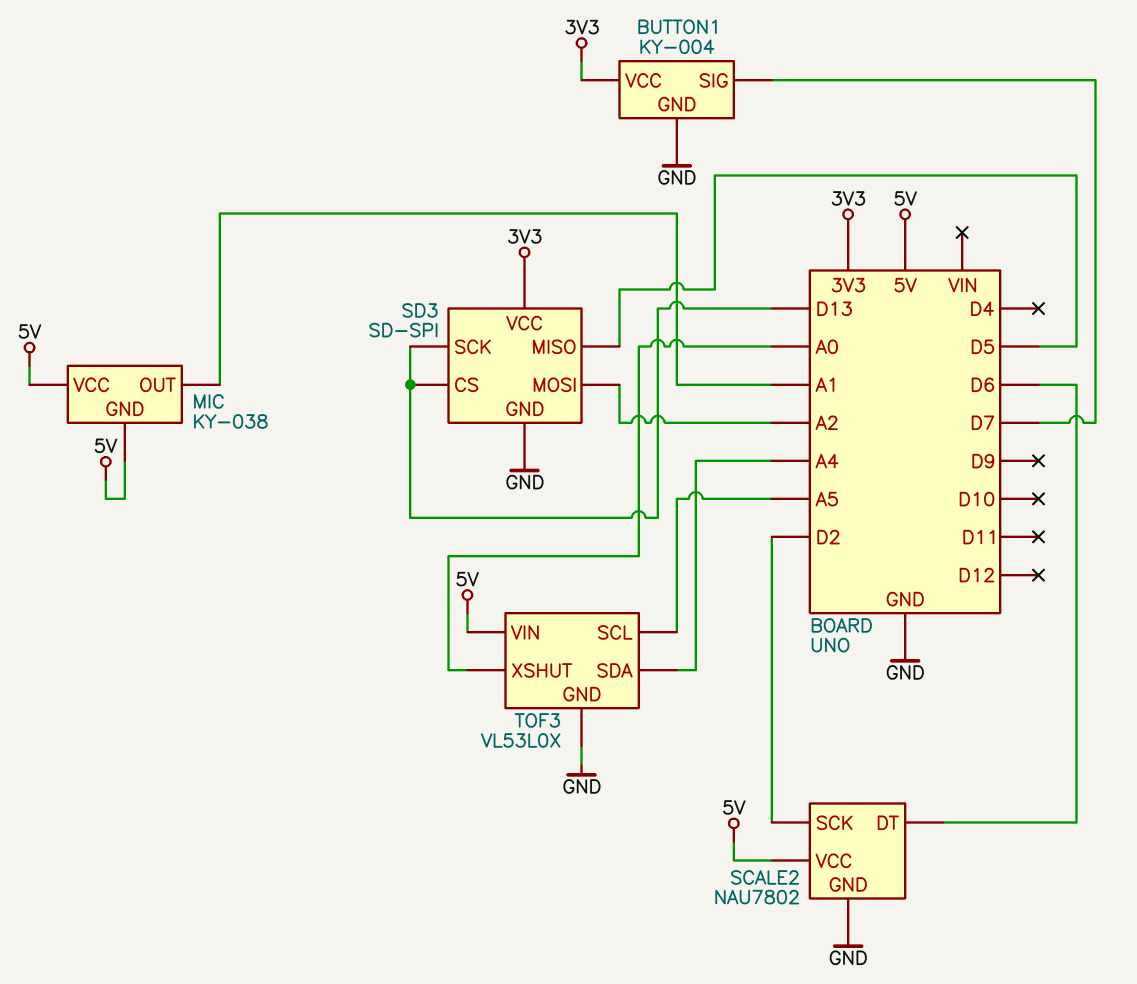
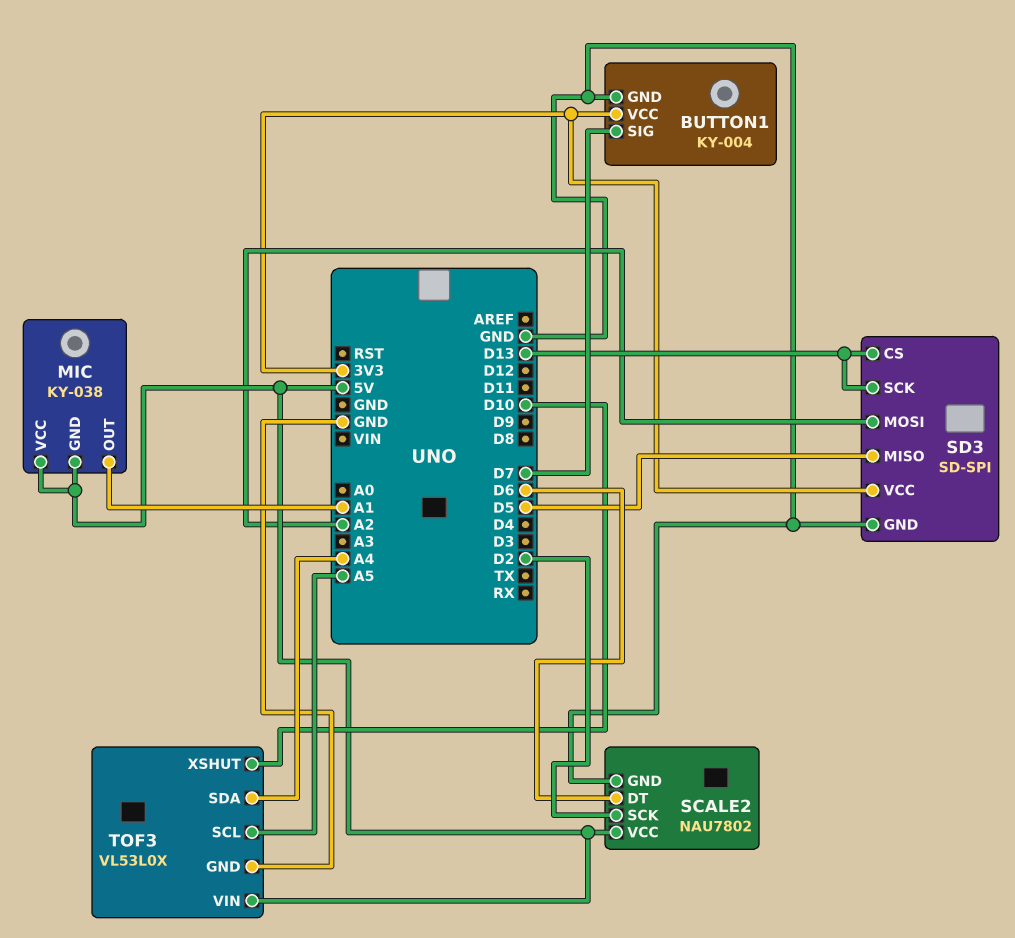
TOF3 pin XSHUT: A0 -> D10

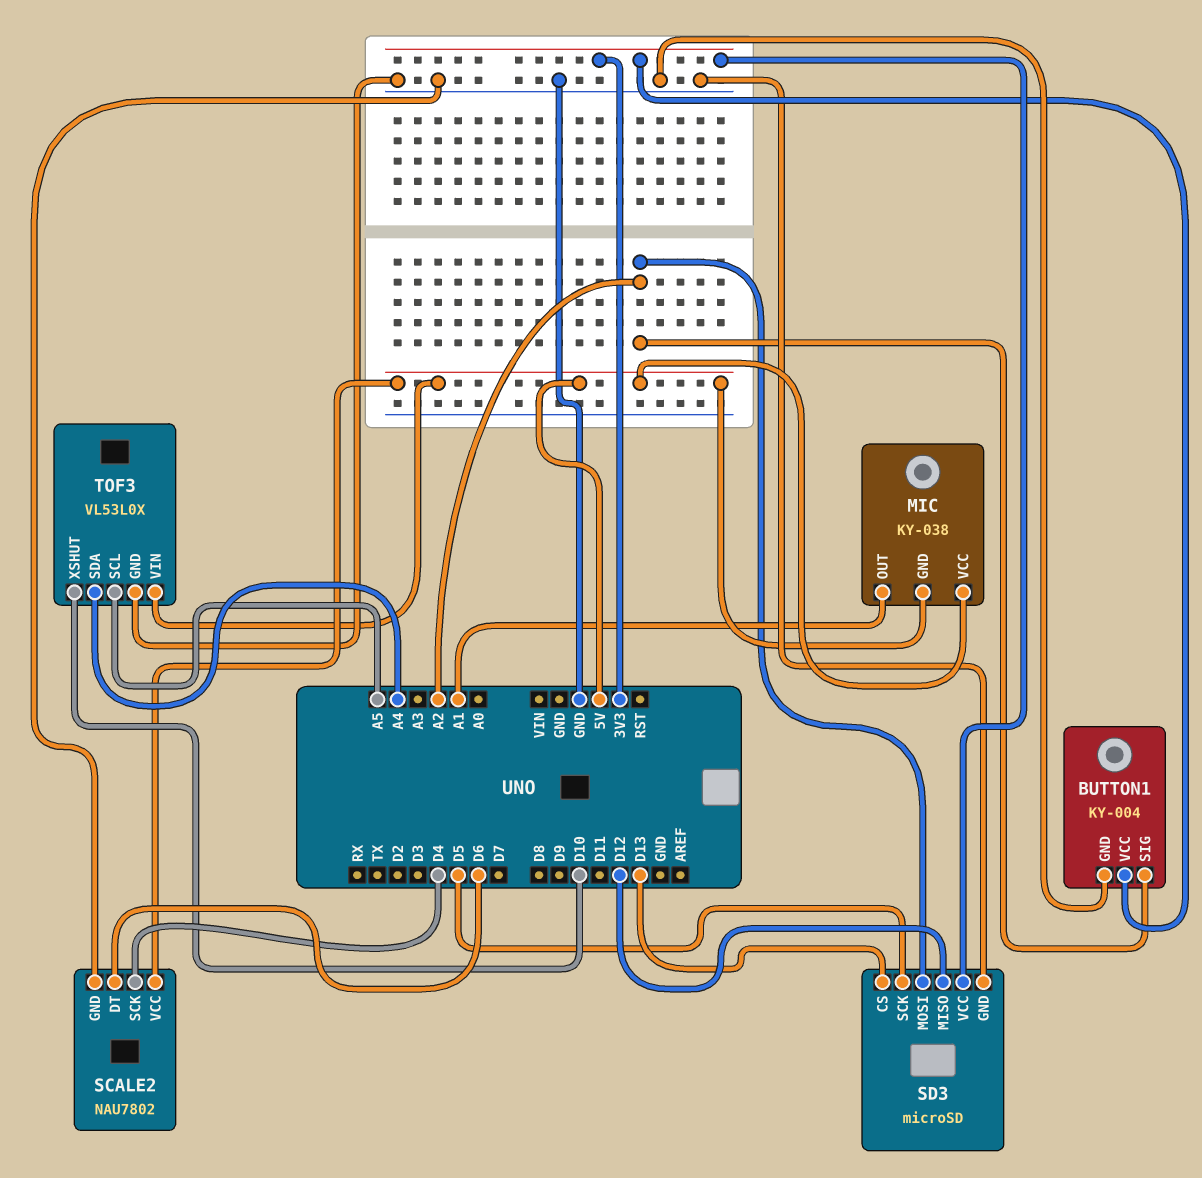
BUTTON1 pin SIG: D7 -> A2
SCALE2 pin SCK: D2 -> D4
SD3: SD-SPI -> microSD
SD3 pin MISO: D5 -> D12
SD3 pin SCK: D13 -> D5

